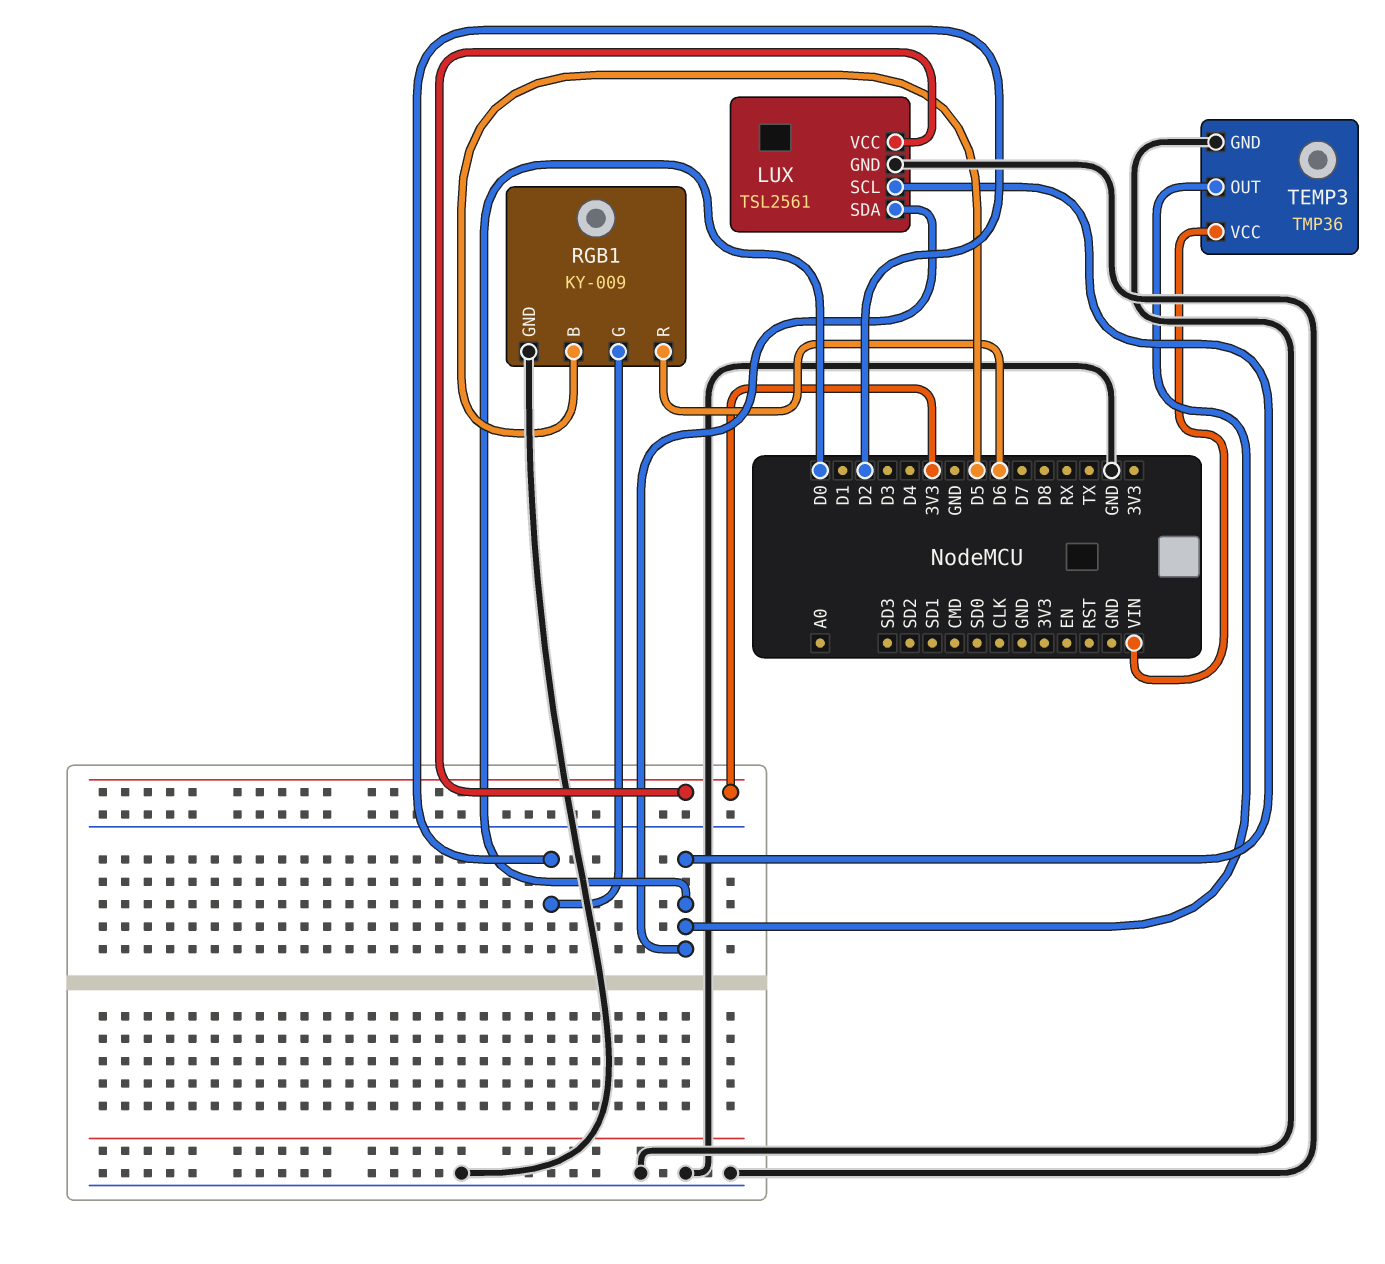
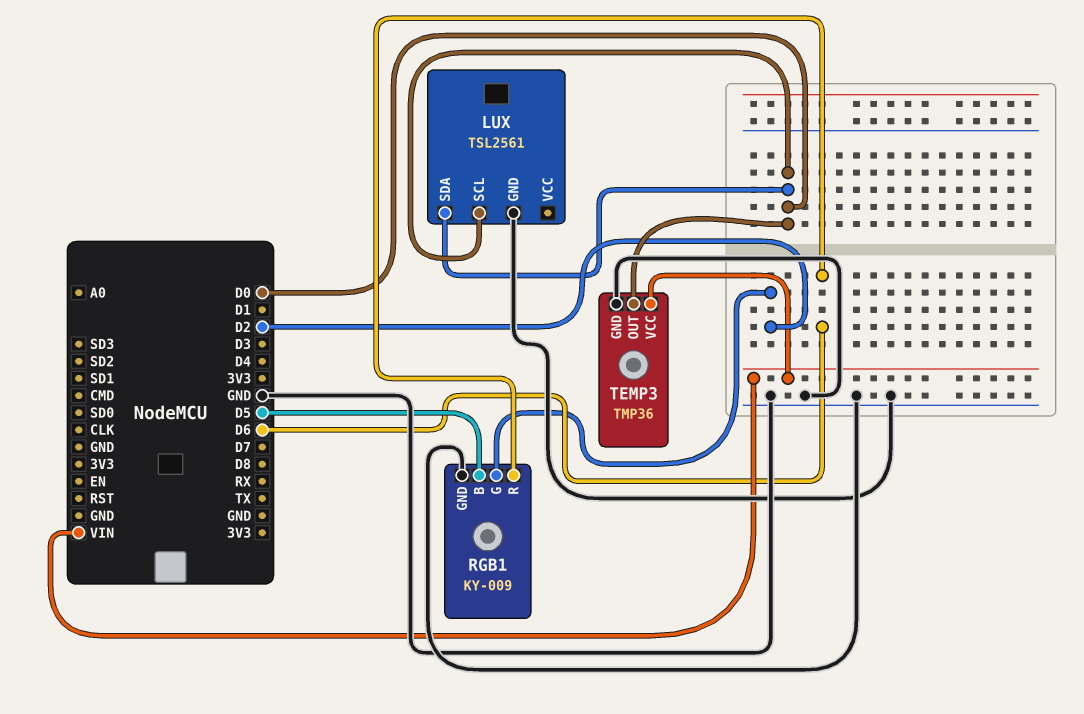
LUX pin VCC: 3V3 -> none

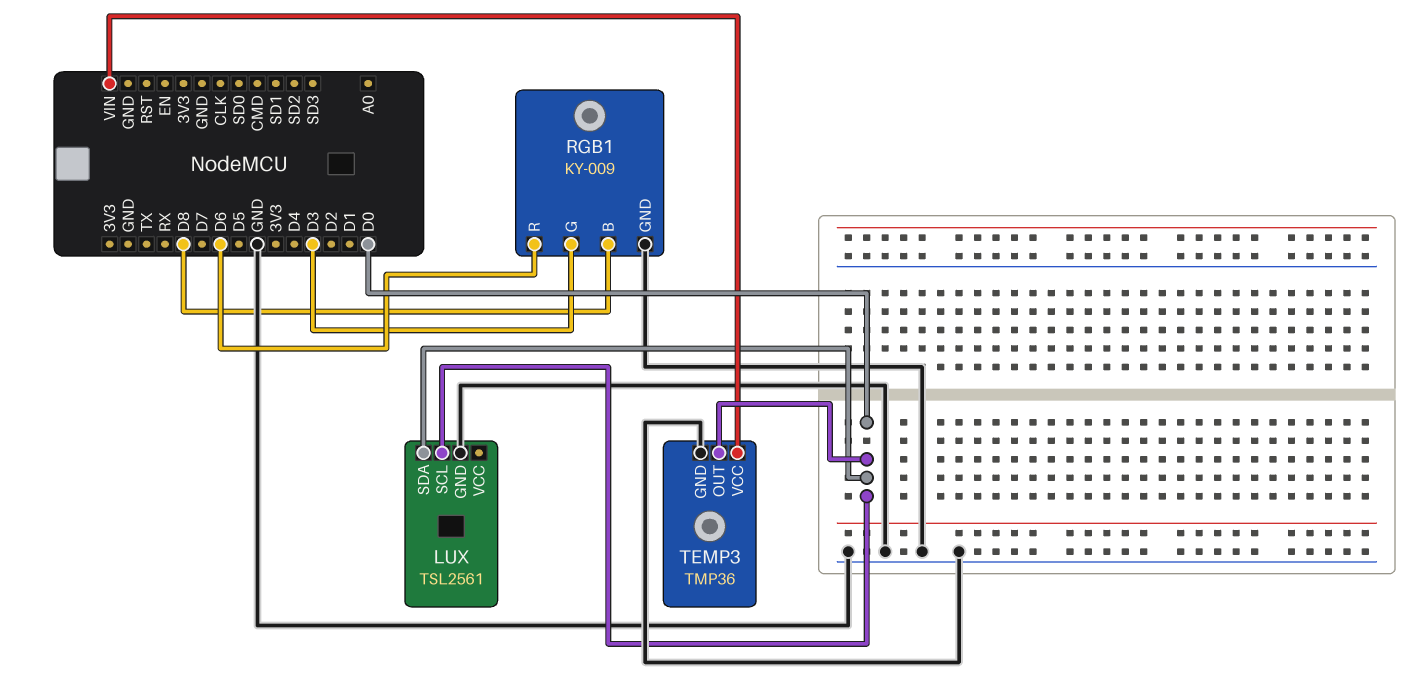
RGB1 pin B: D5 -> D8
RGB1 pin G: D2 -> D3

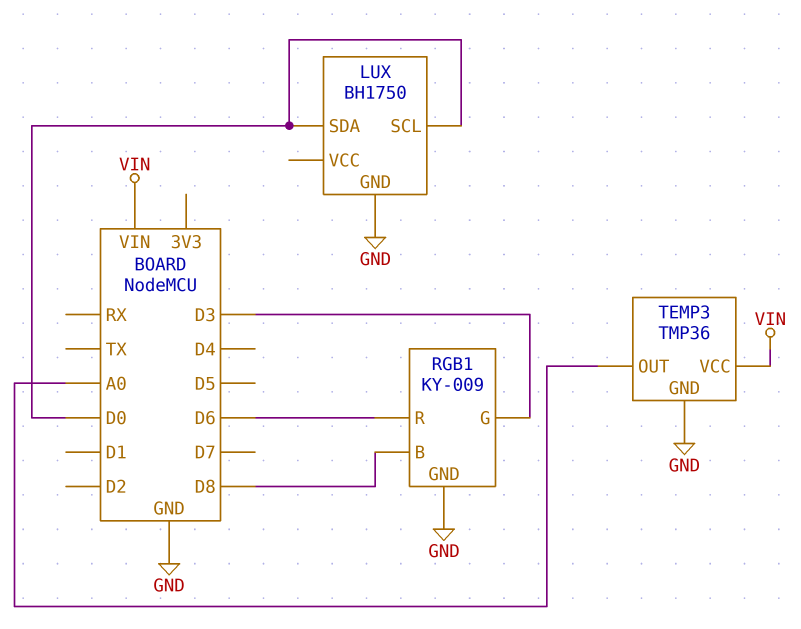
LUX: TSL2561 -> BH1750
TEMP3 pin OUT: D0 -> A0

